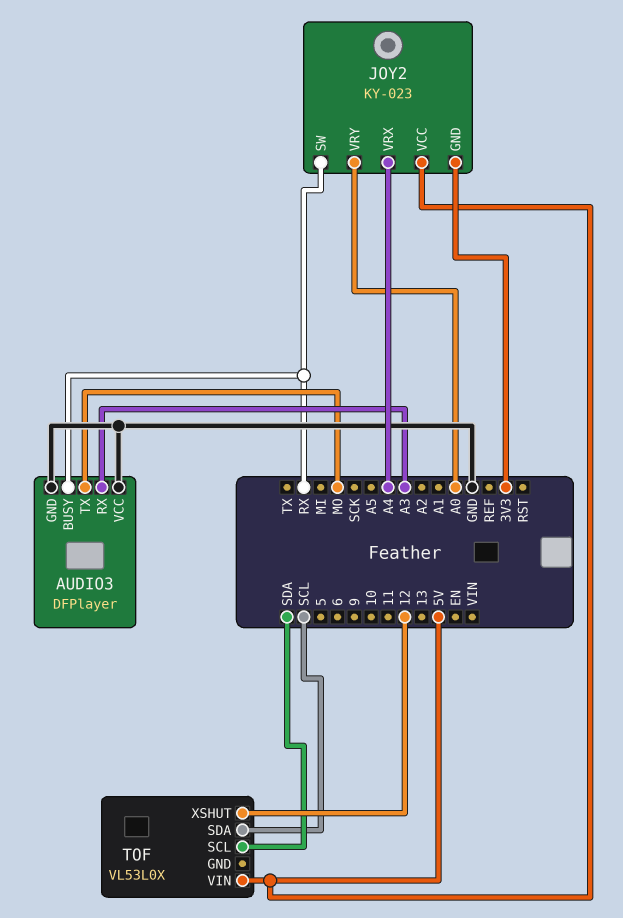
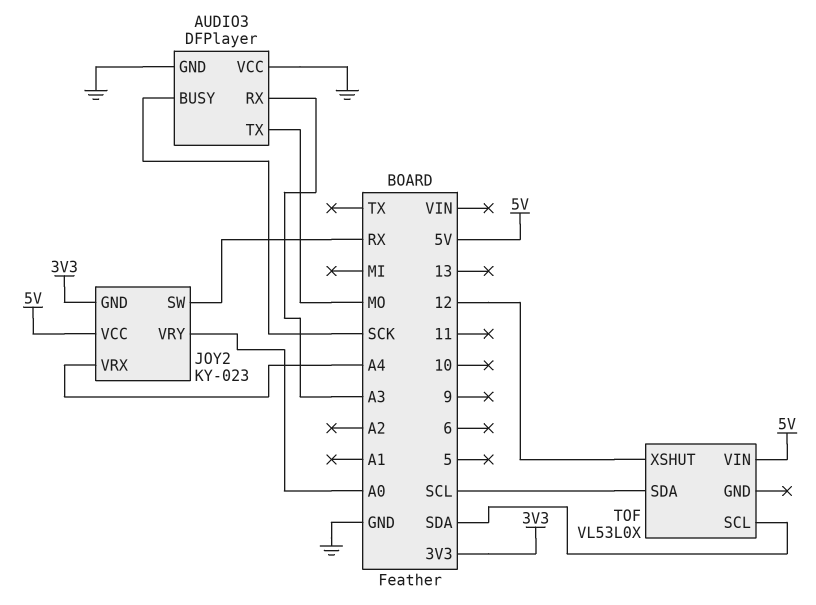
AUDIO3 pin BUSY: RX -> SCK

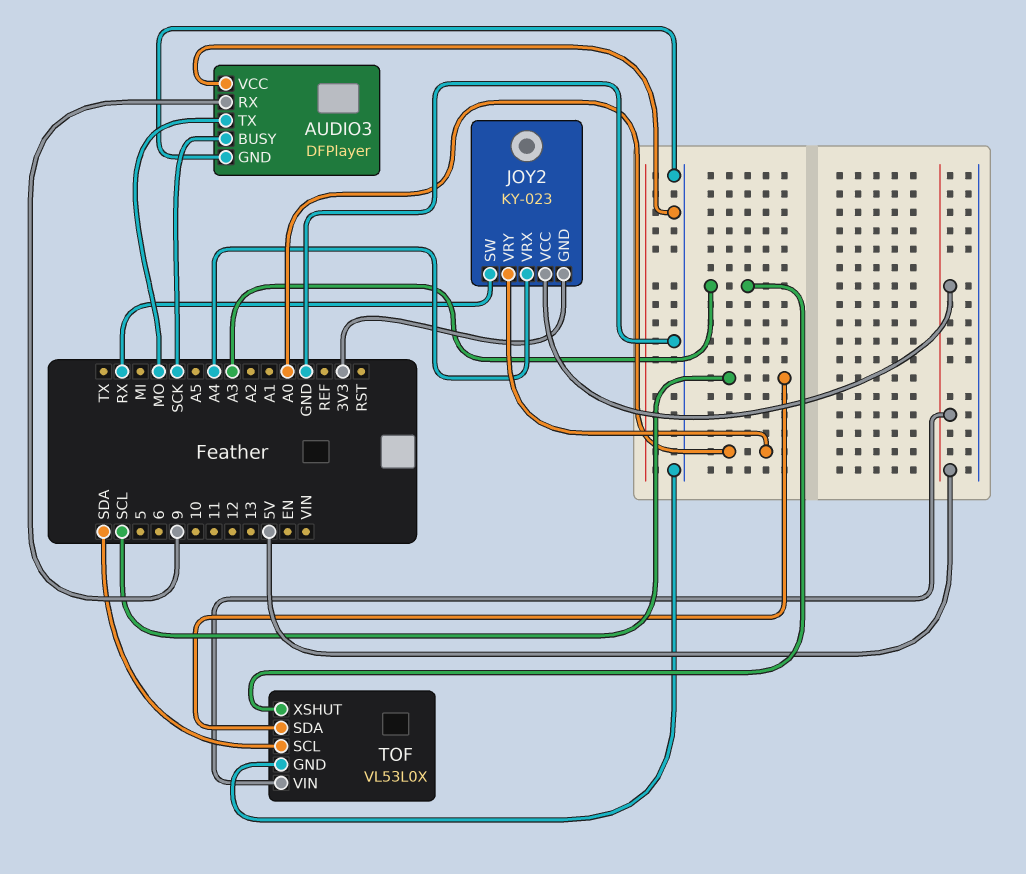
AUDIO3 pin RX: A3 -> 9
TOF pin GND: none -> GND
TOF pin XSHUT: 12 -> A3

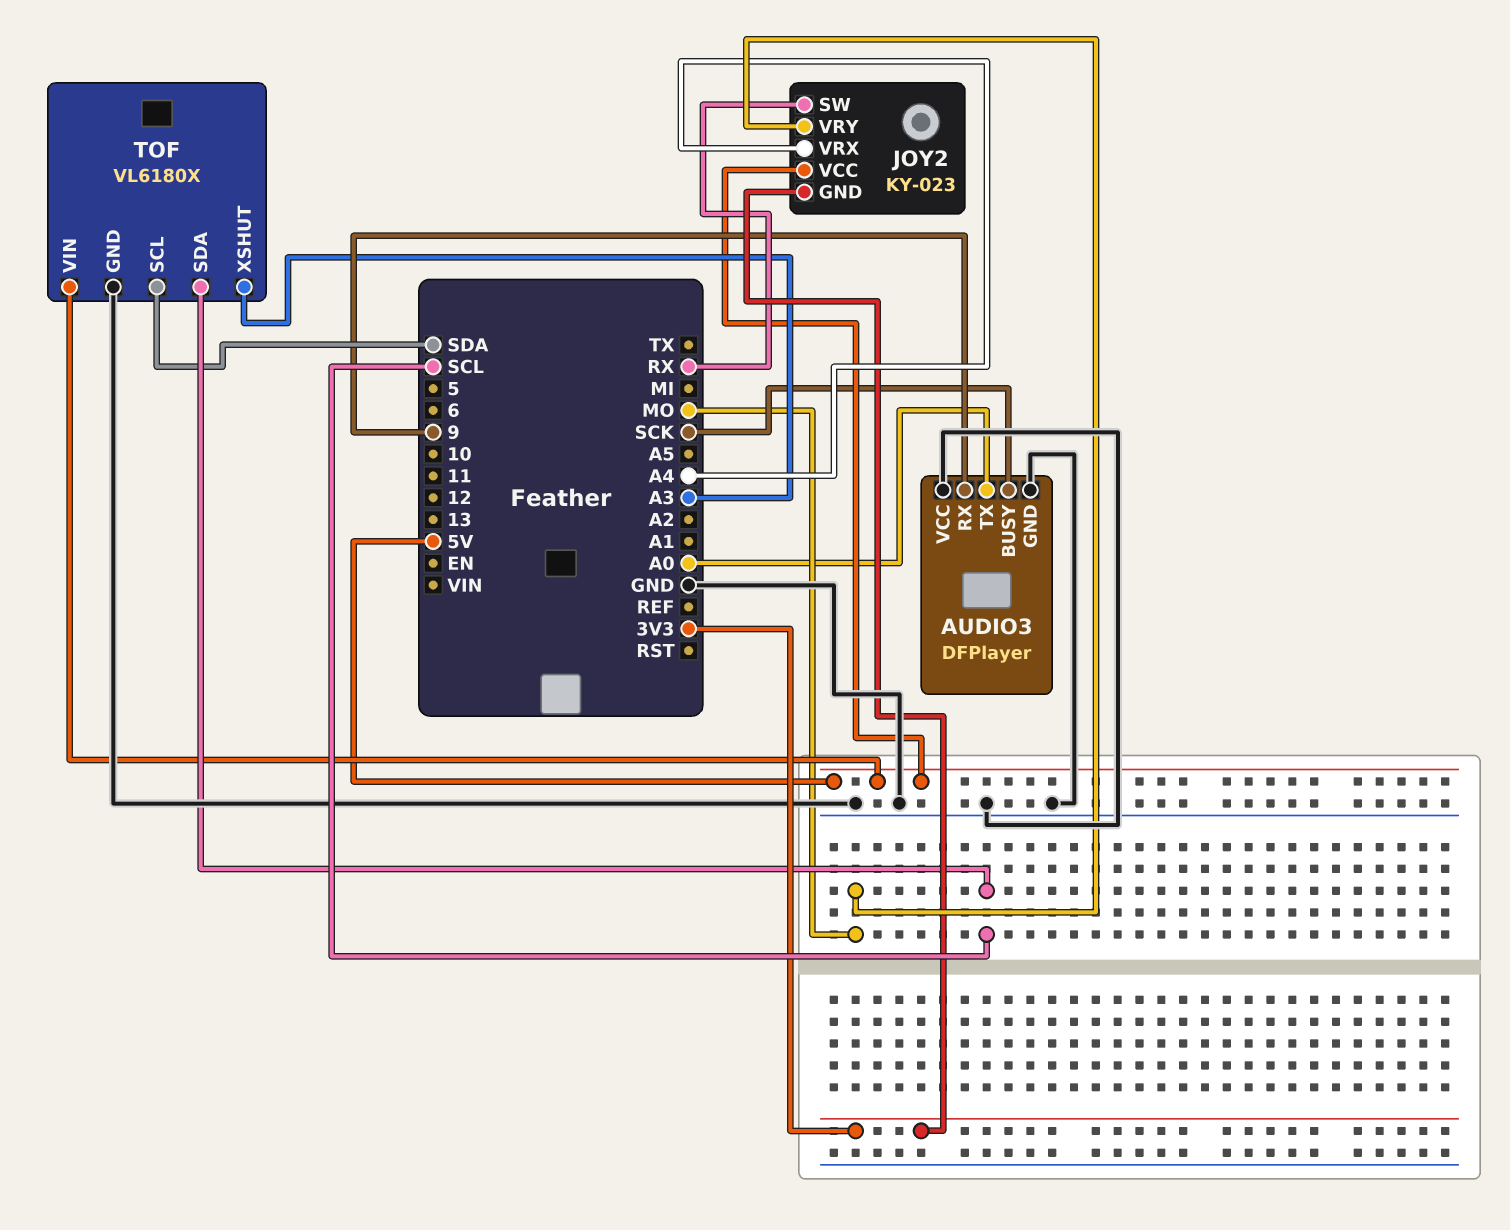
AUDIO3 pin TX: MO -> A0
JOY2 pin VRY: A0 -> MO
TOF: VL53L0X -> VL6180X

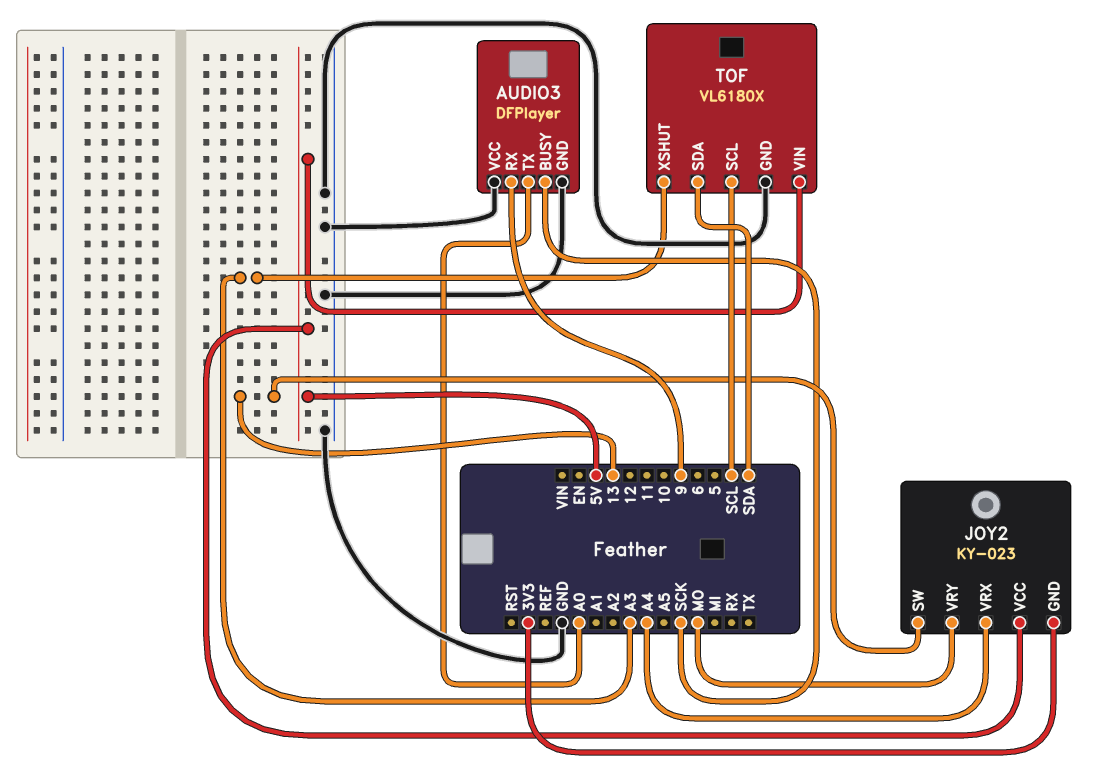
JOY2 pin SW: RX -> 13
TOF pin SCL: SDA -> SCL
TOF pin SDA: SCL -> SDA

